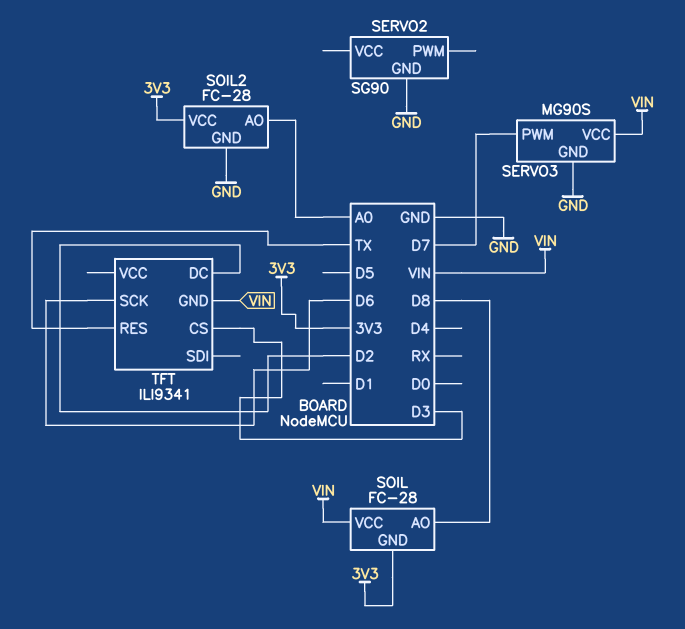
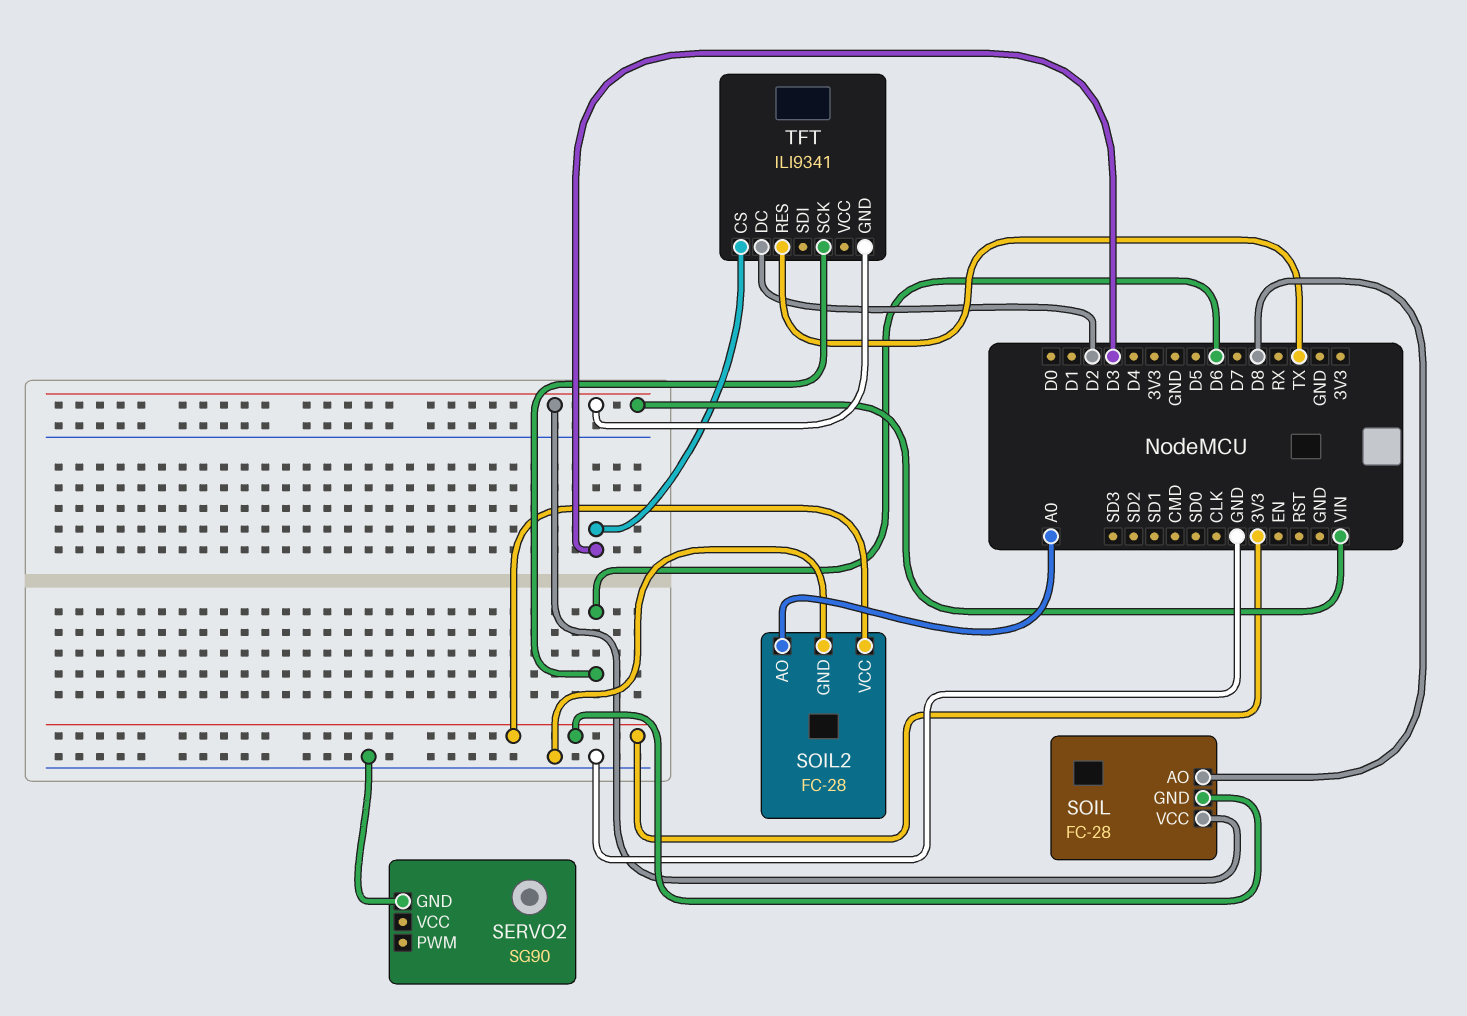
SERVO3: MG90S -> none
SERVO3 pin GND: GND -> none
SERVO3 pin PWM: D7 -> none
SERVO3 pin VCC: VIN -> none

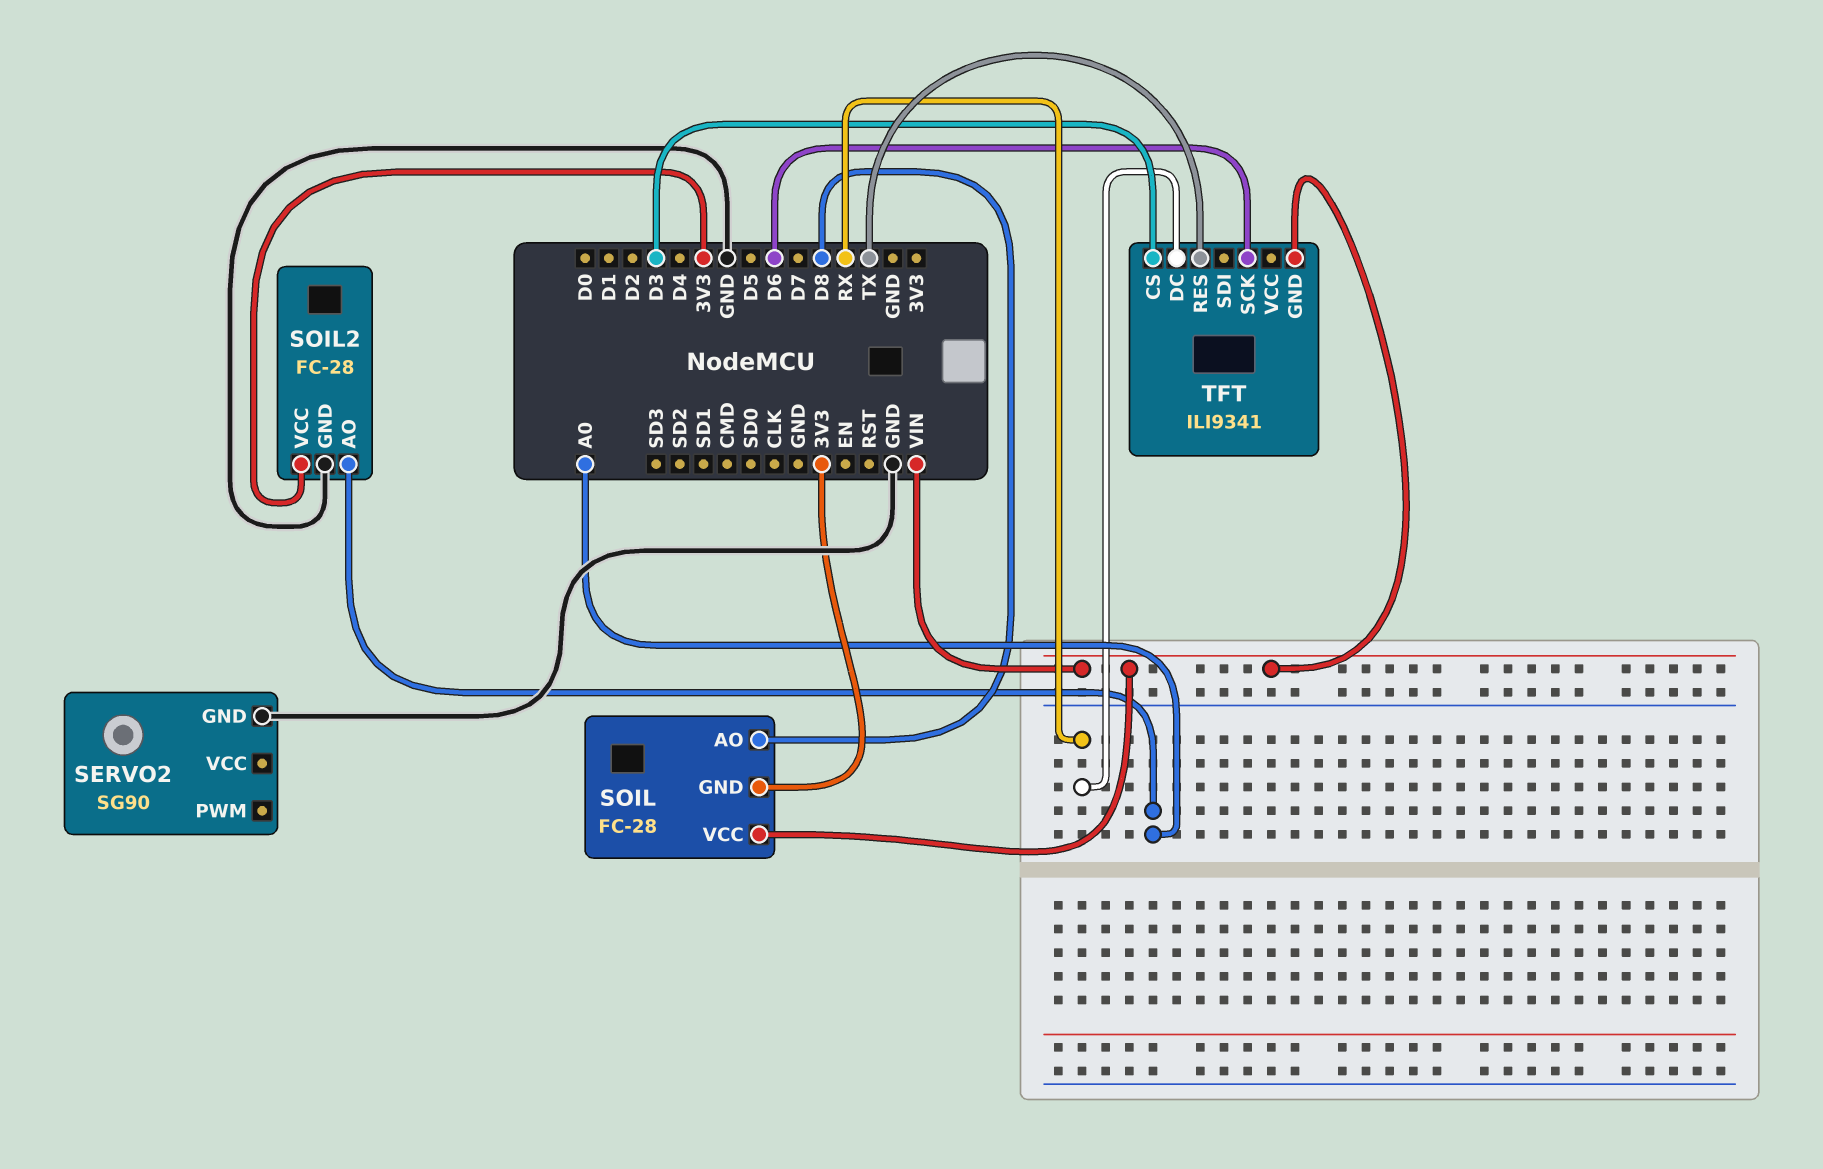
TFT pin DC: D2 -> RX

